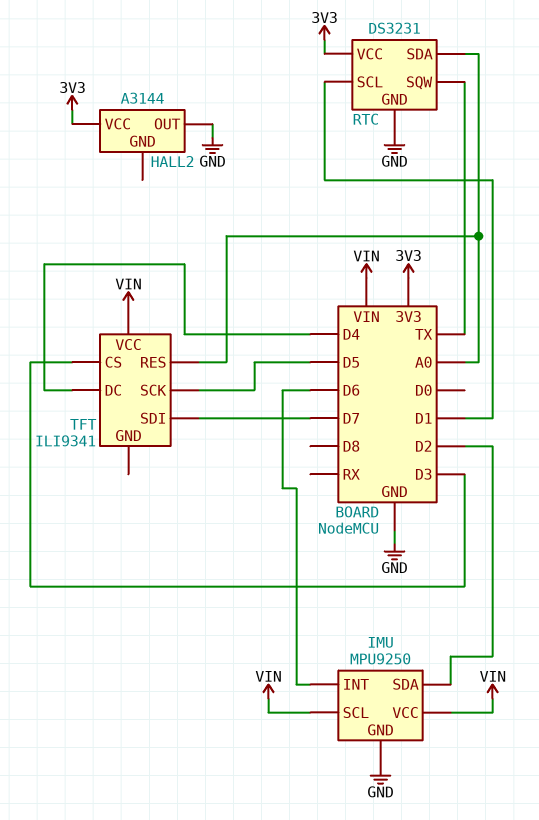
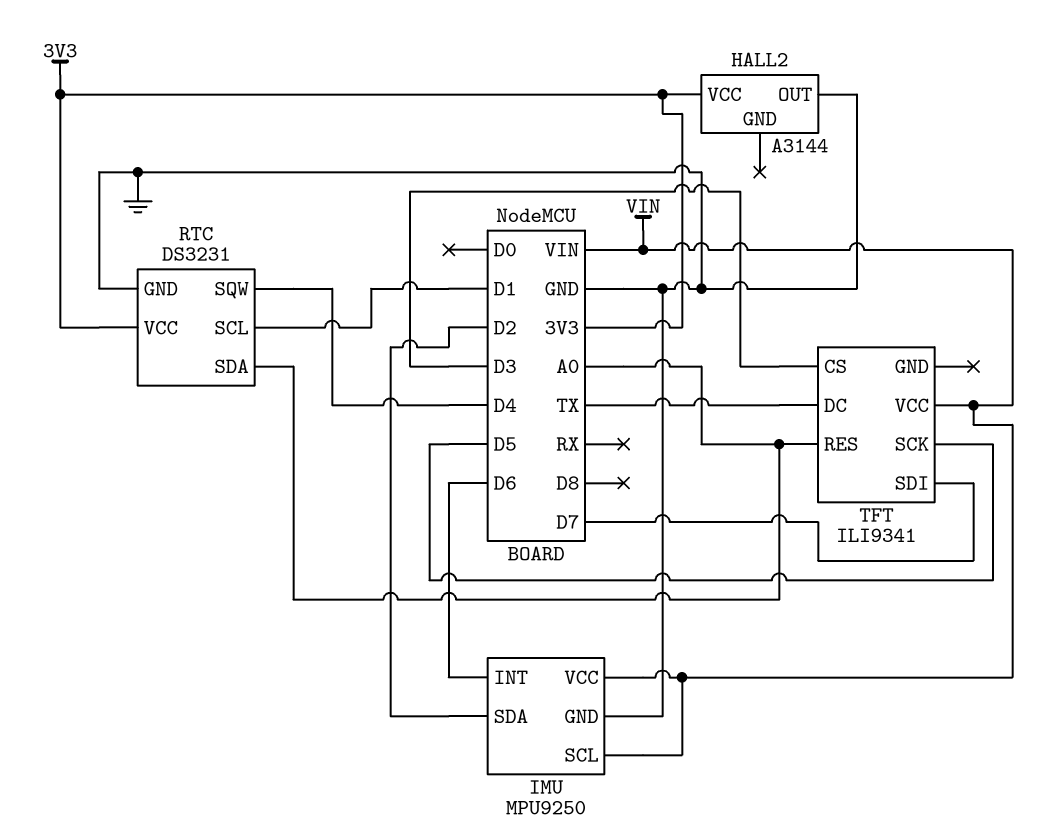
RTC pin SQW: TX -> D4
TFT pin DC: D4 -> TX

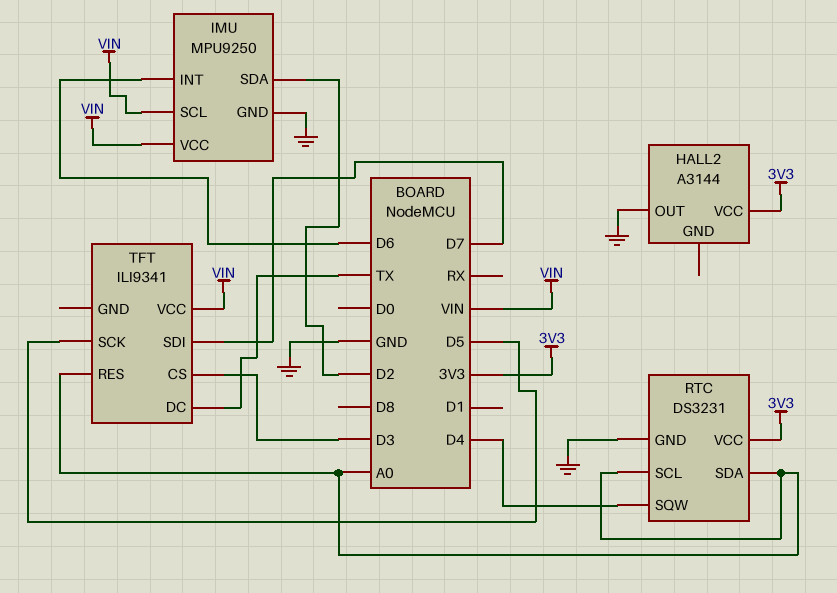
RTC pin SCL: D1 -> A0

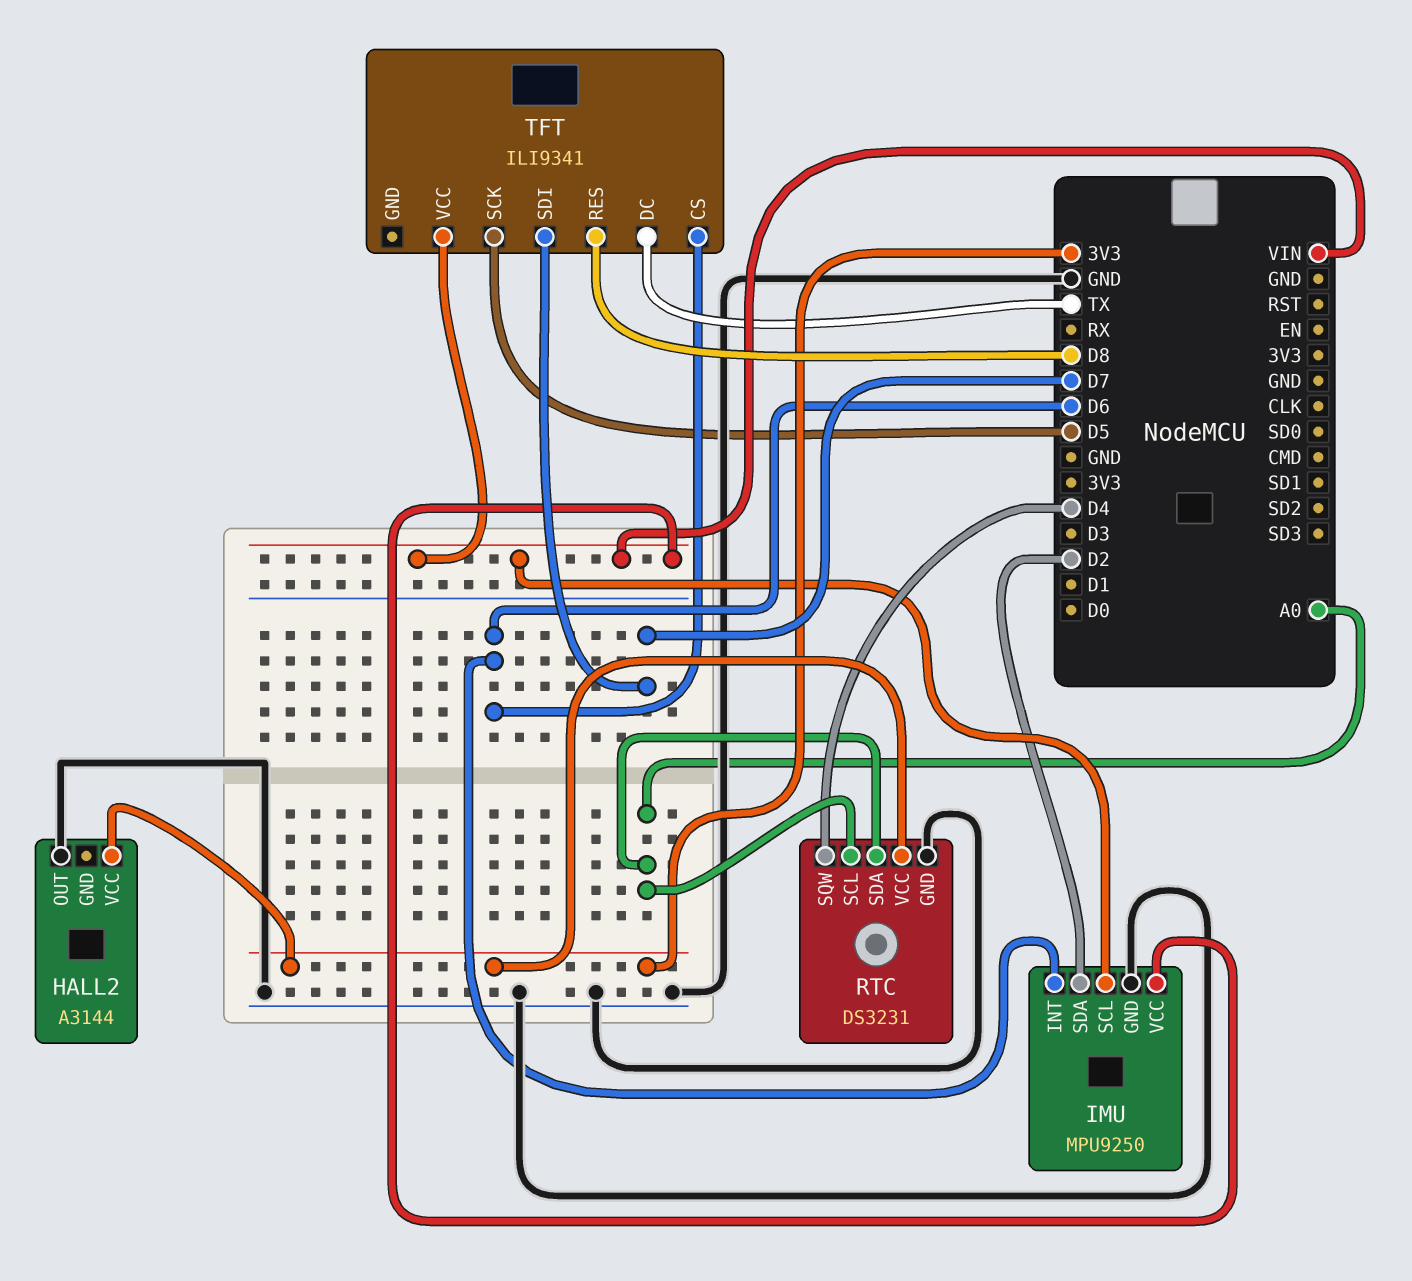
TFT pin CS: D3 -> D6
TFT pin RES: A0 -> D8

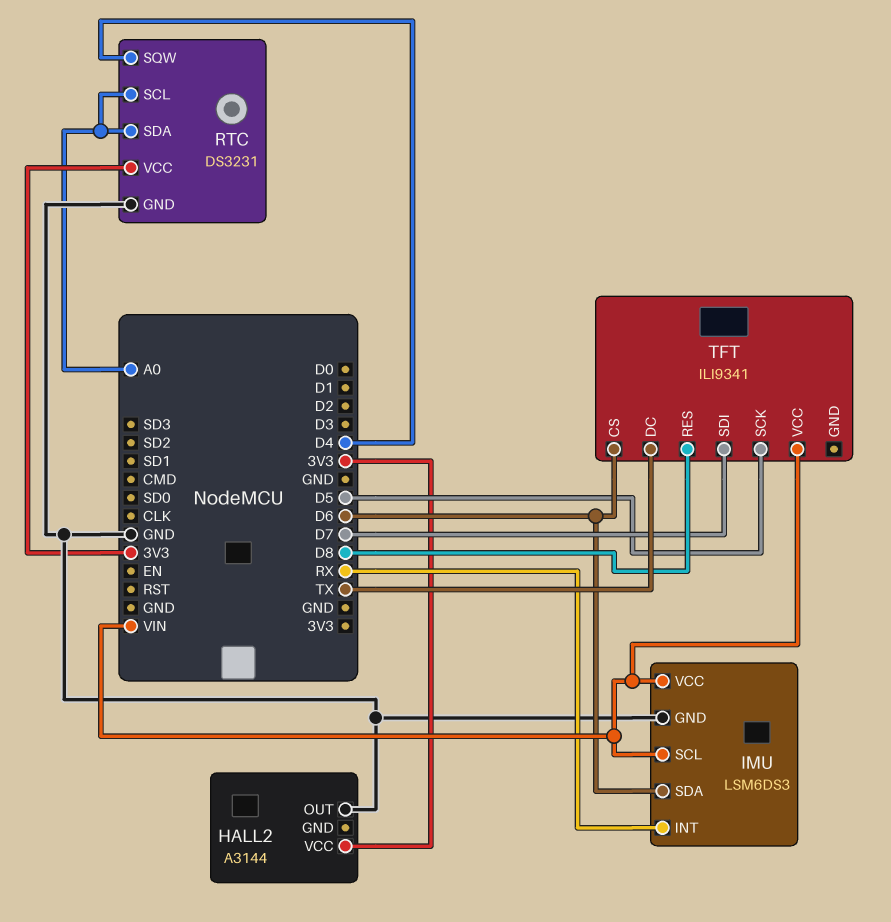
IMU: MPU9250 -> LSM6DS3
IMU pin INT: D6 -> RX
IMU pin SDA: D2 -> D6

